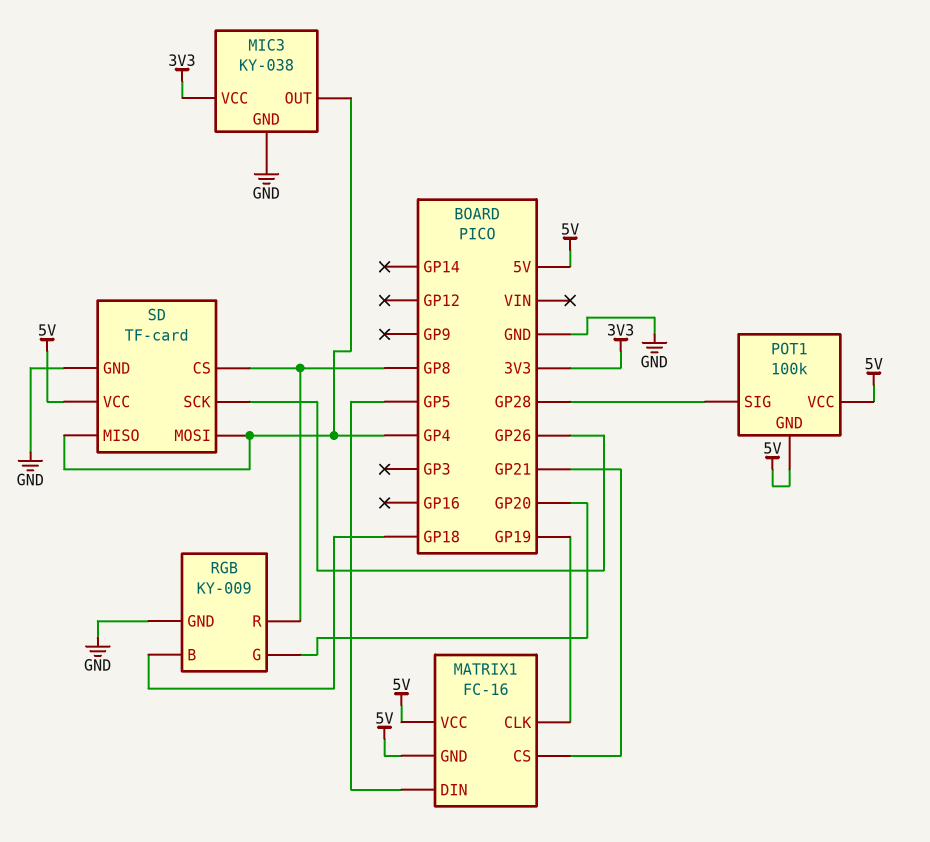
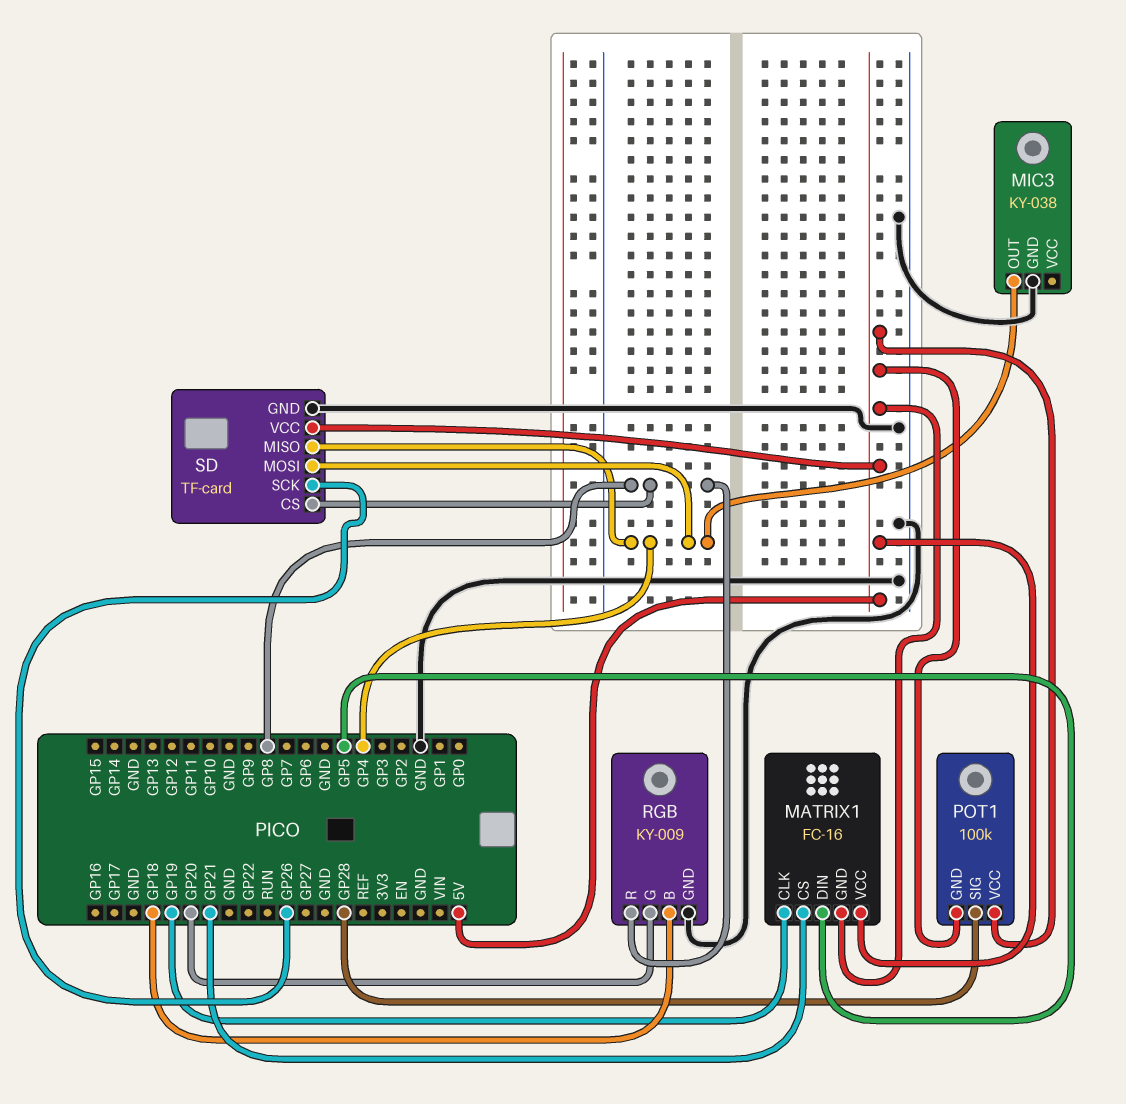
MIC3 pin VCC: 3V3 -> none

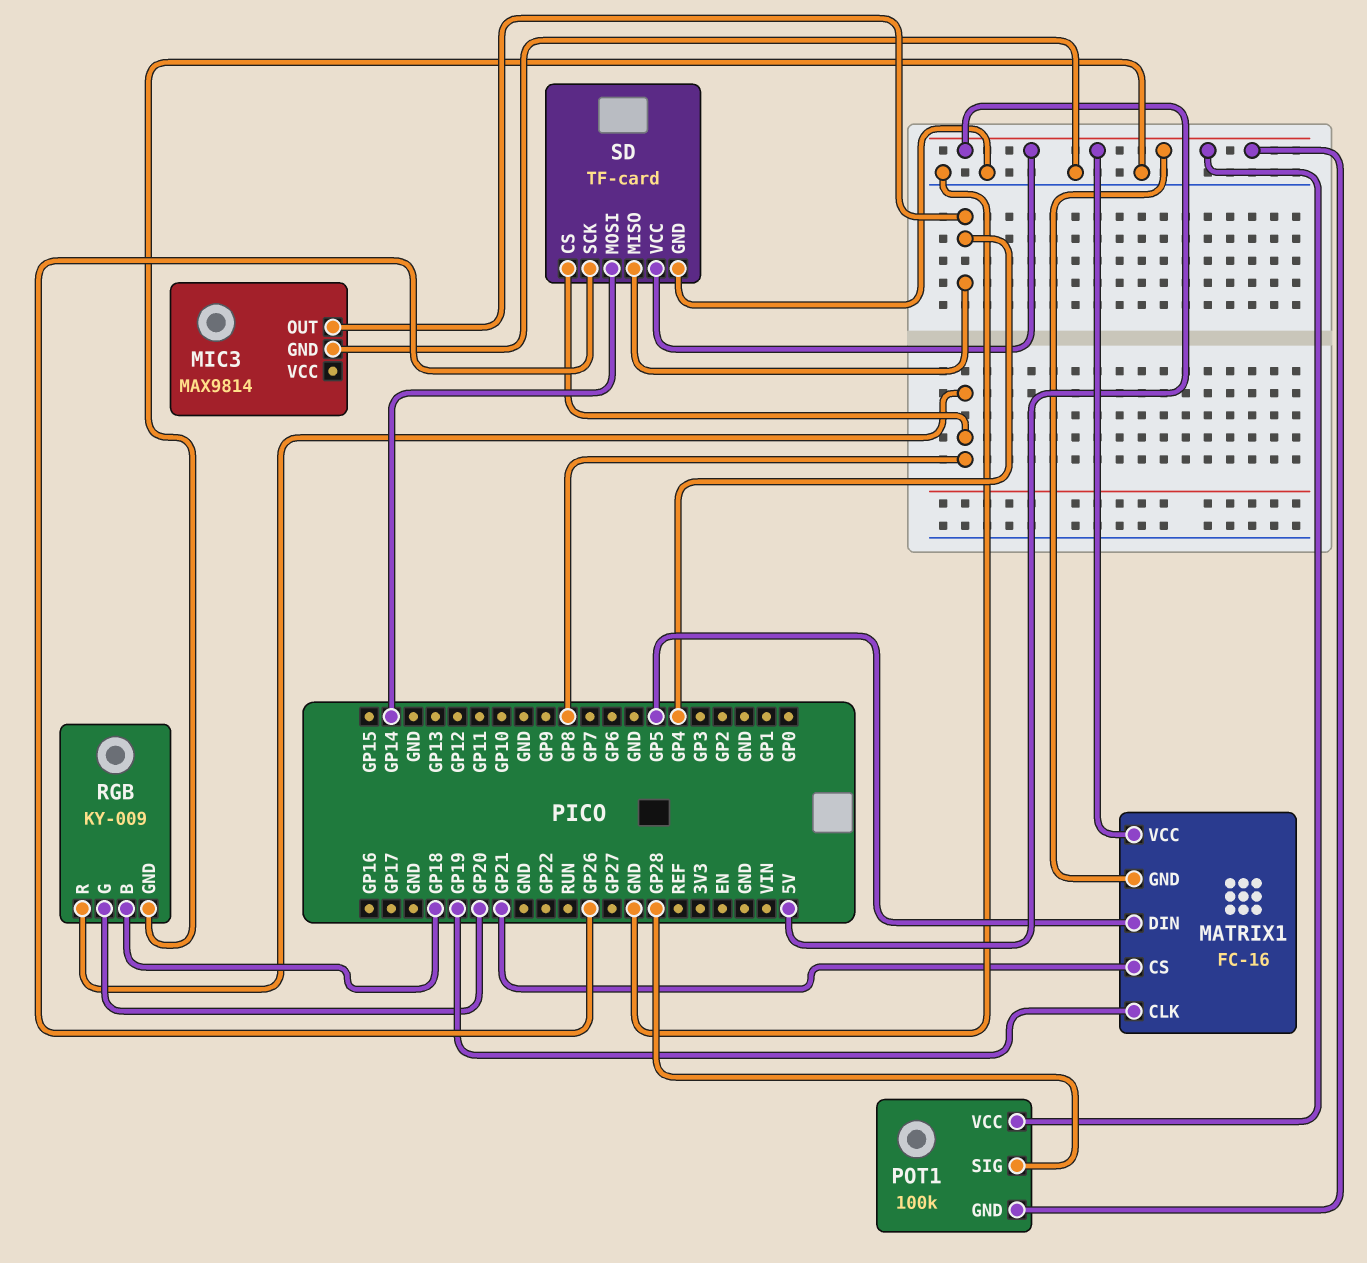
MIC3: KY-038 -> MAX9814
SD pin MOSI: GP4 -> GP14

